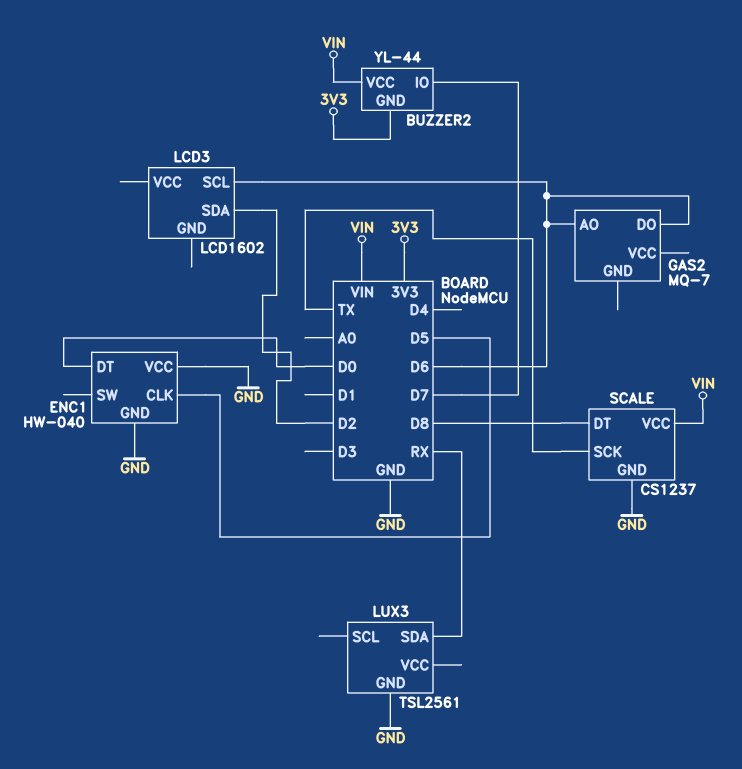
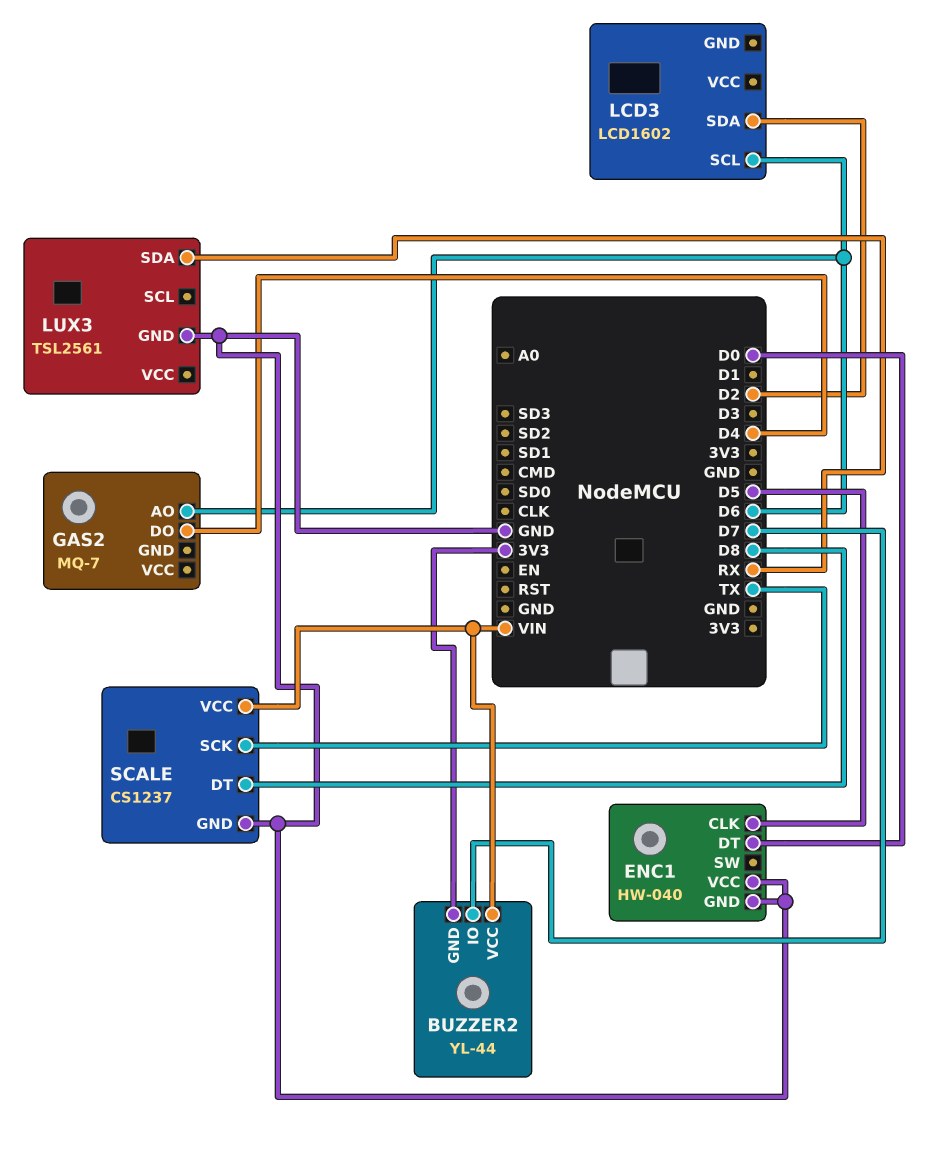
GAS2 pin DO: D6 -> D4

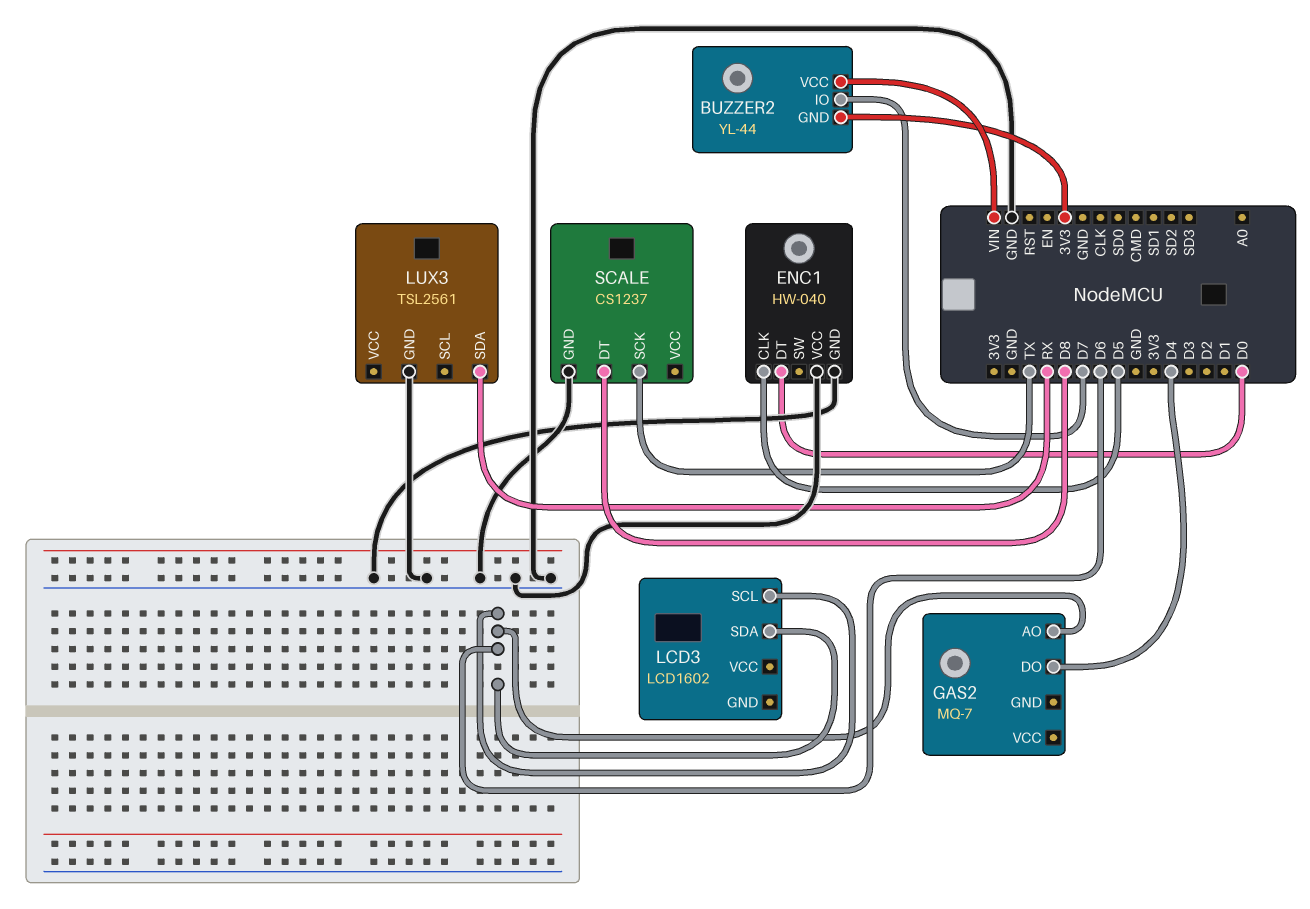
LCD3 pin SDA: D2 -> D6
SCALE pin VCC: VIN -> none

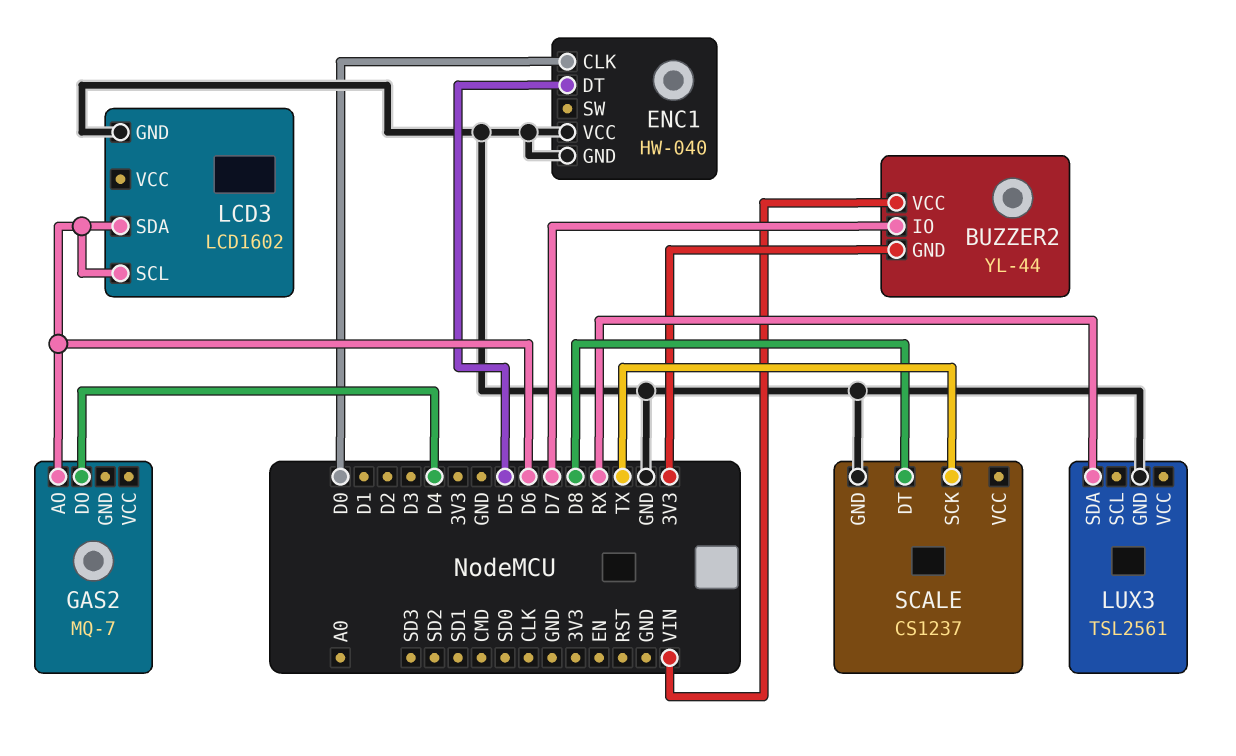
ENC1 pin CLK: D5 -> D0
ENC1 pin DT: D0 -> D5
LCD3 pin GND: none -> GND

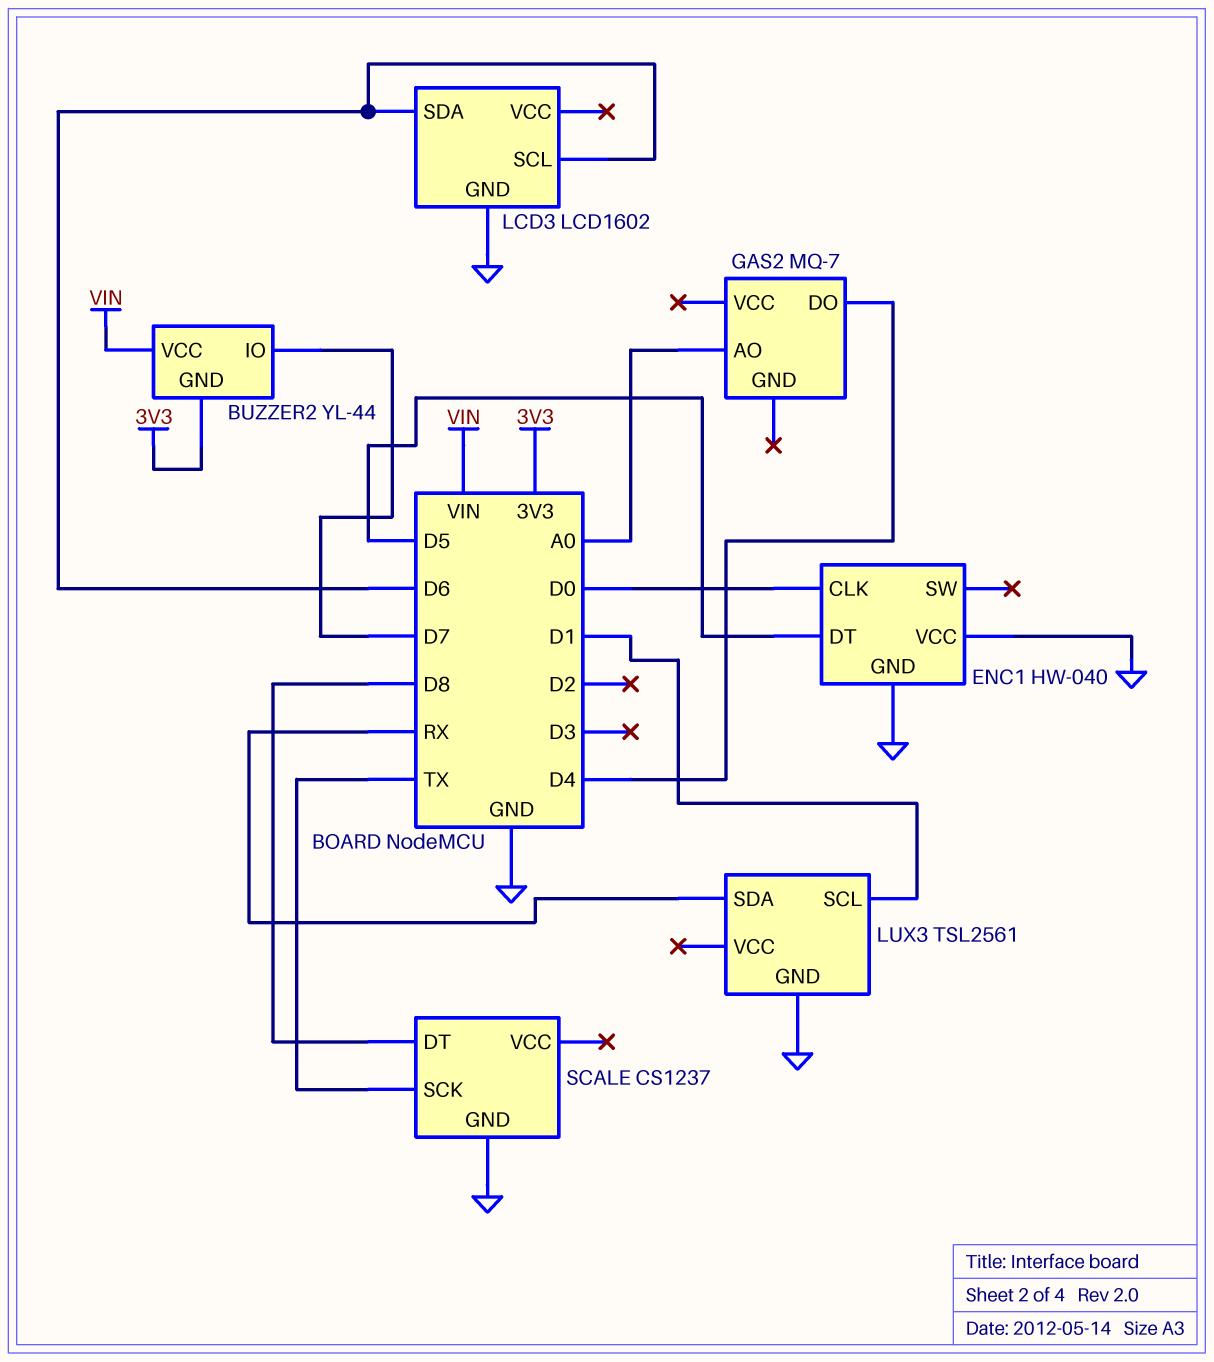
GAS2 pin AO: D6 -> A0
LUX3 pin SCL: none -> D1

